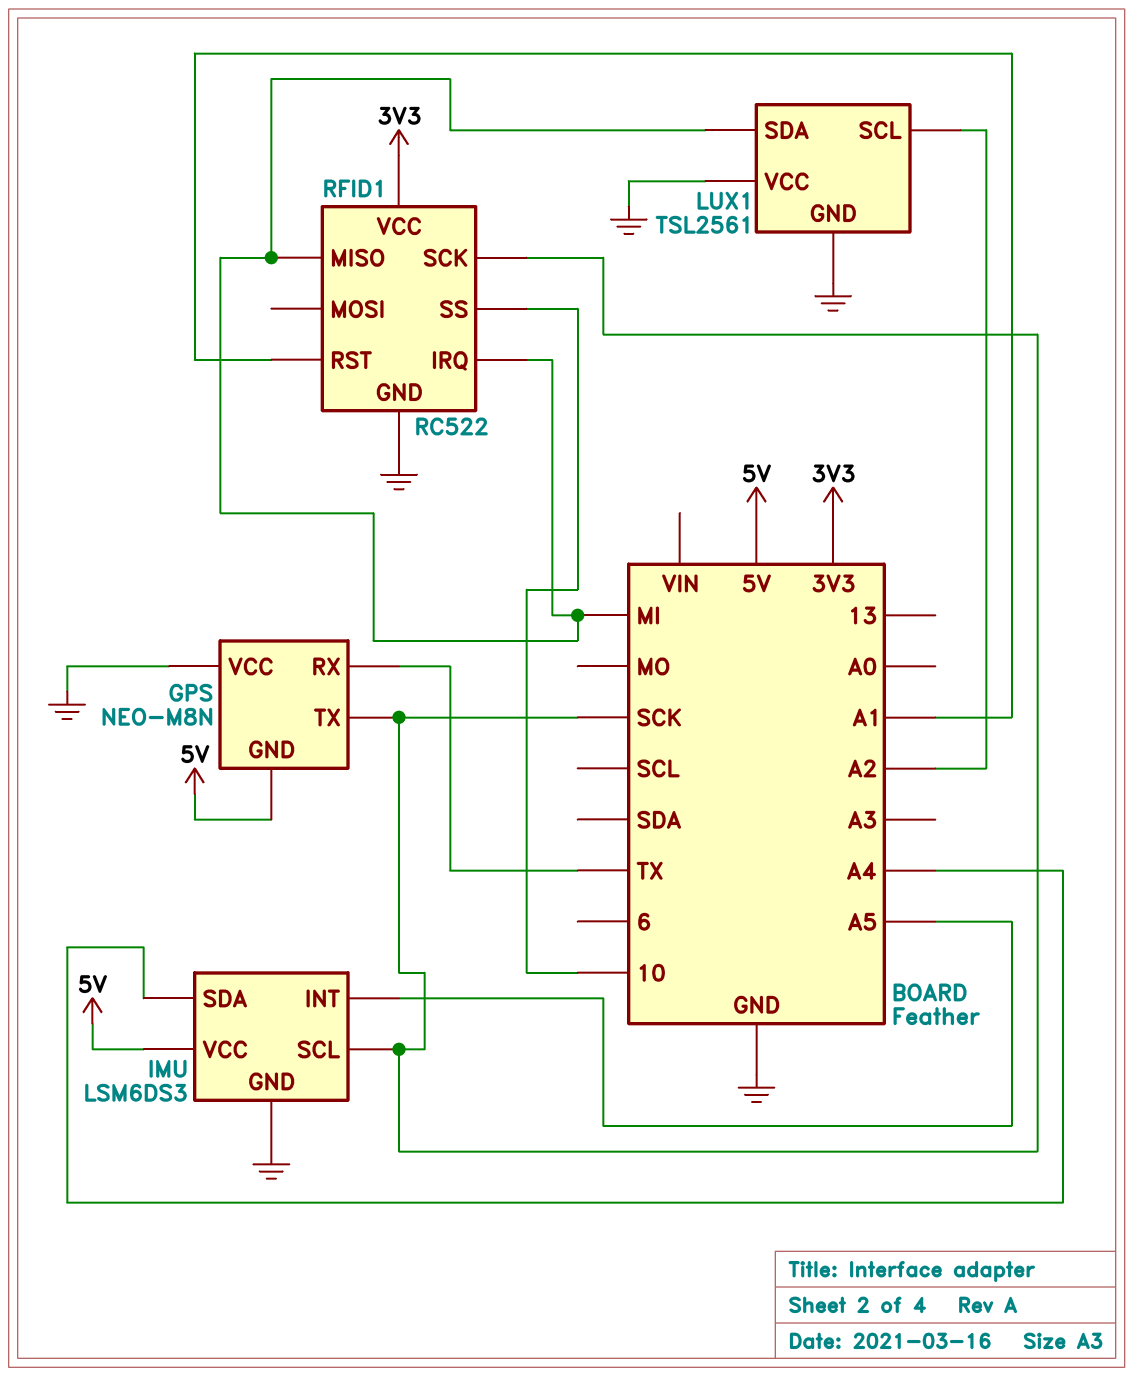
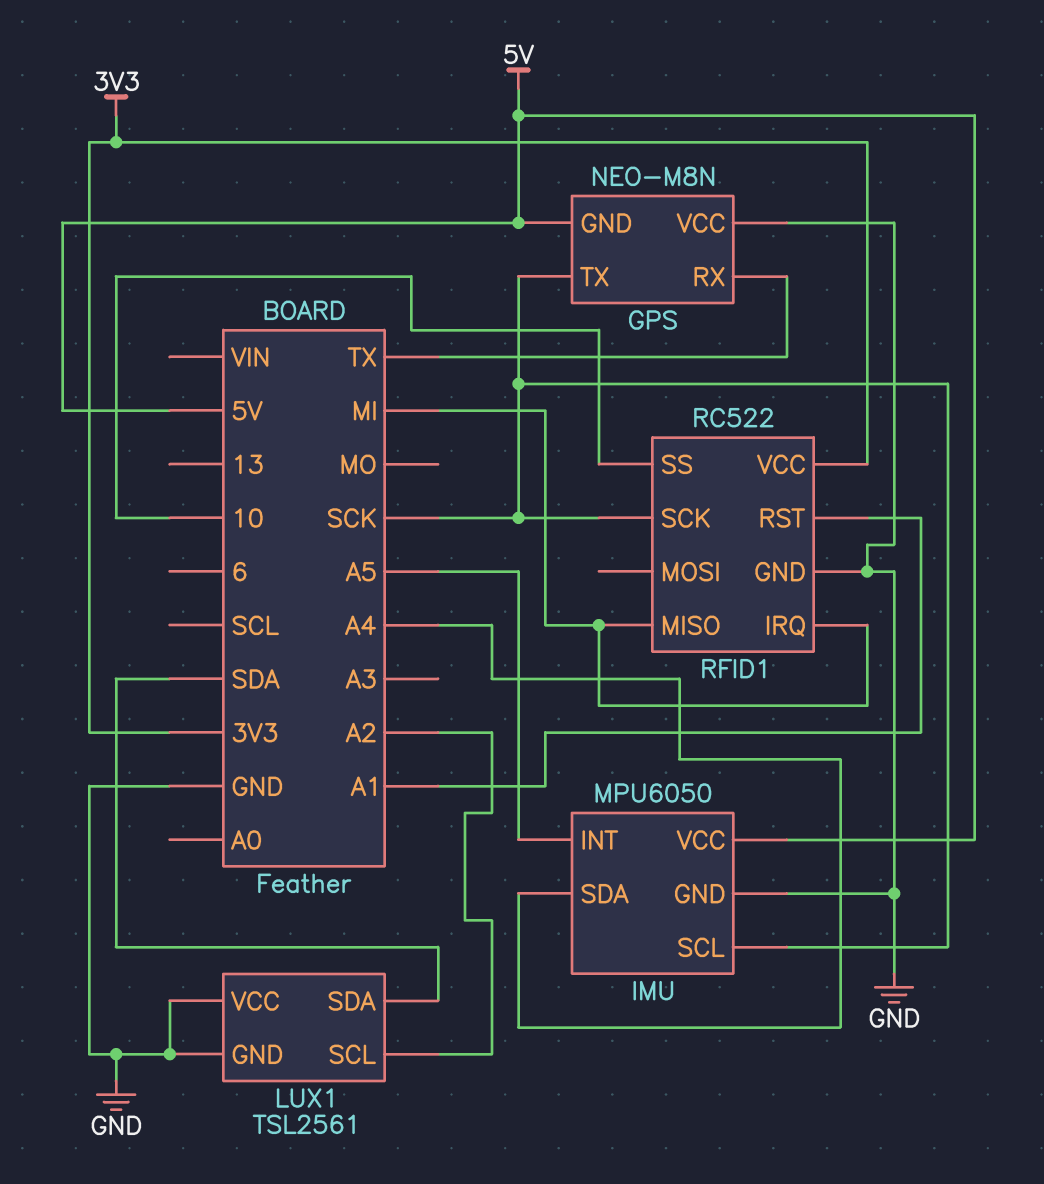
IMU: LSM6DS3 -> MPU6050
LUX1 pin SDA: MI -> SDA

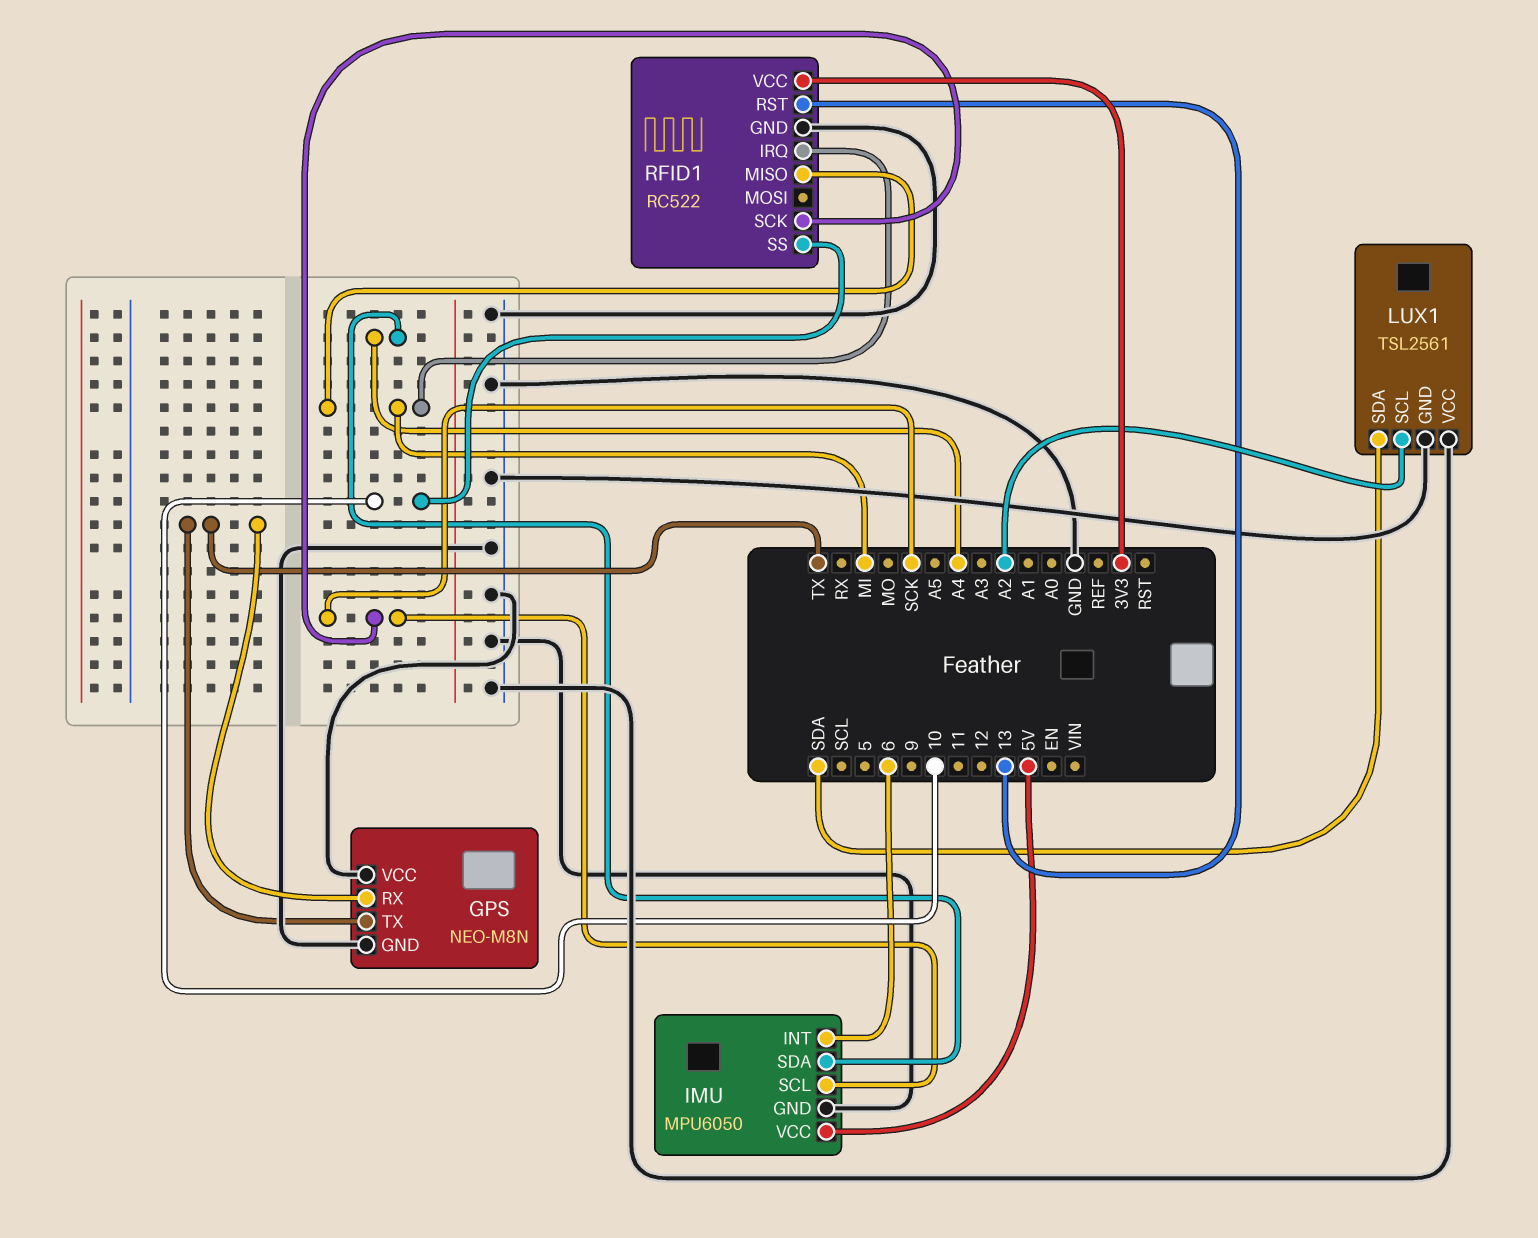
GPS pin GND: 5V -> GND
GPS pin TX: SCK -> TX
IMU pin INT: A5 -> 6
RFID1 pin RST: A1 -> 13

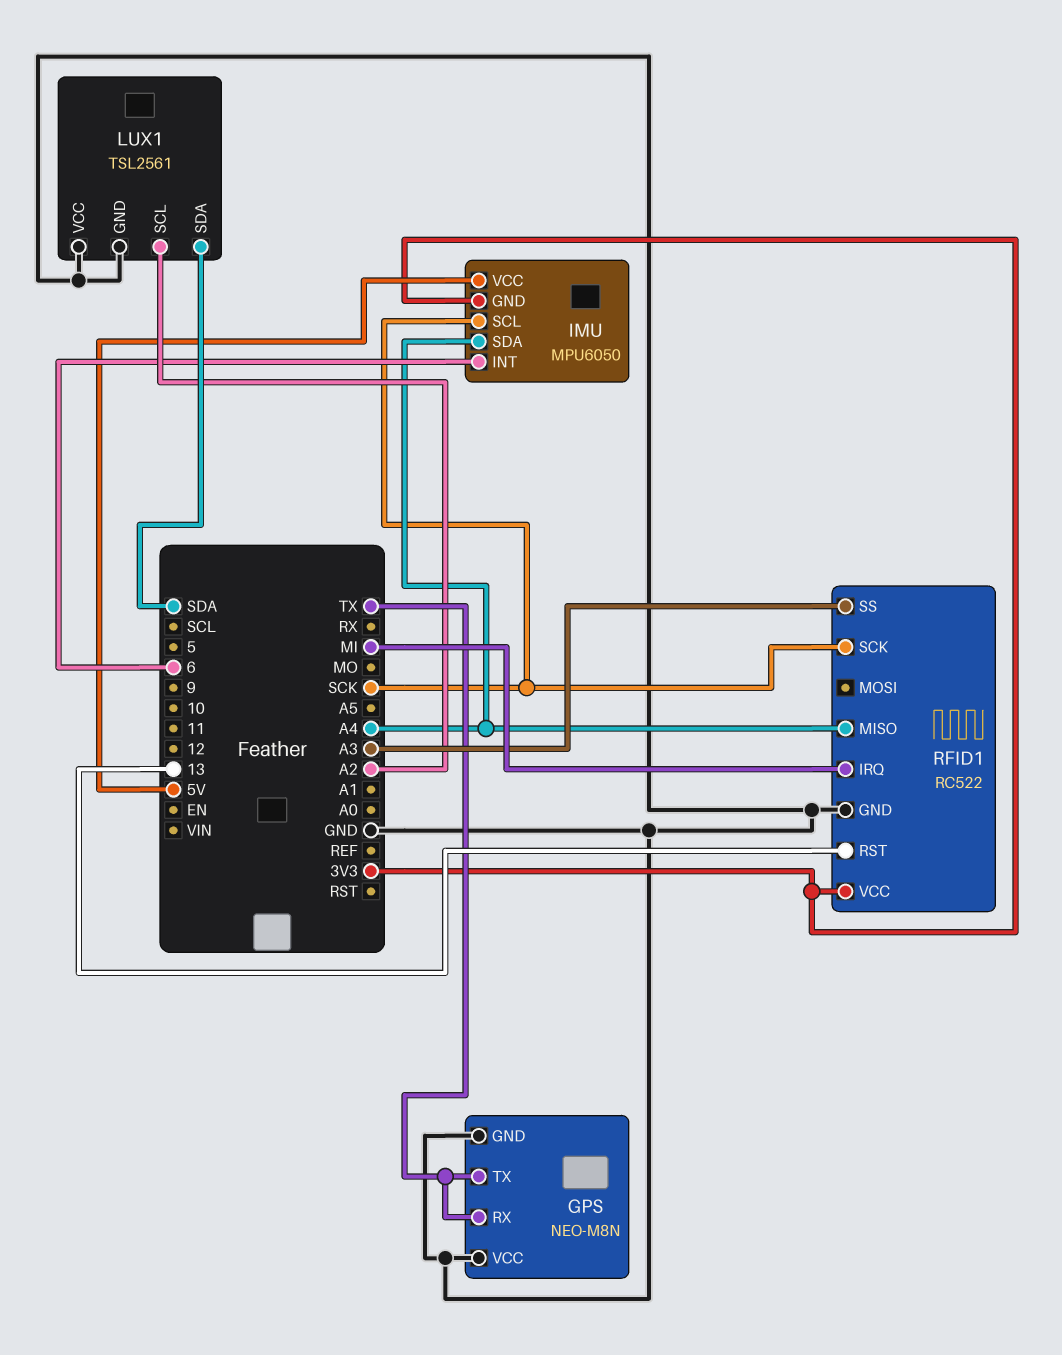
IMU pin GND: GND -> 3V3
RFID1 pin MISO: MI -> A4
RFID1 pin SS: 10 -> A3

